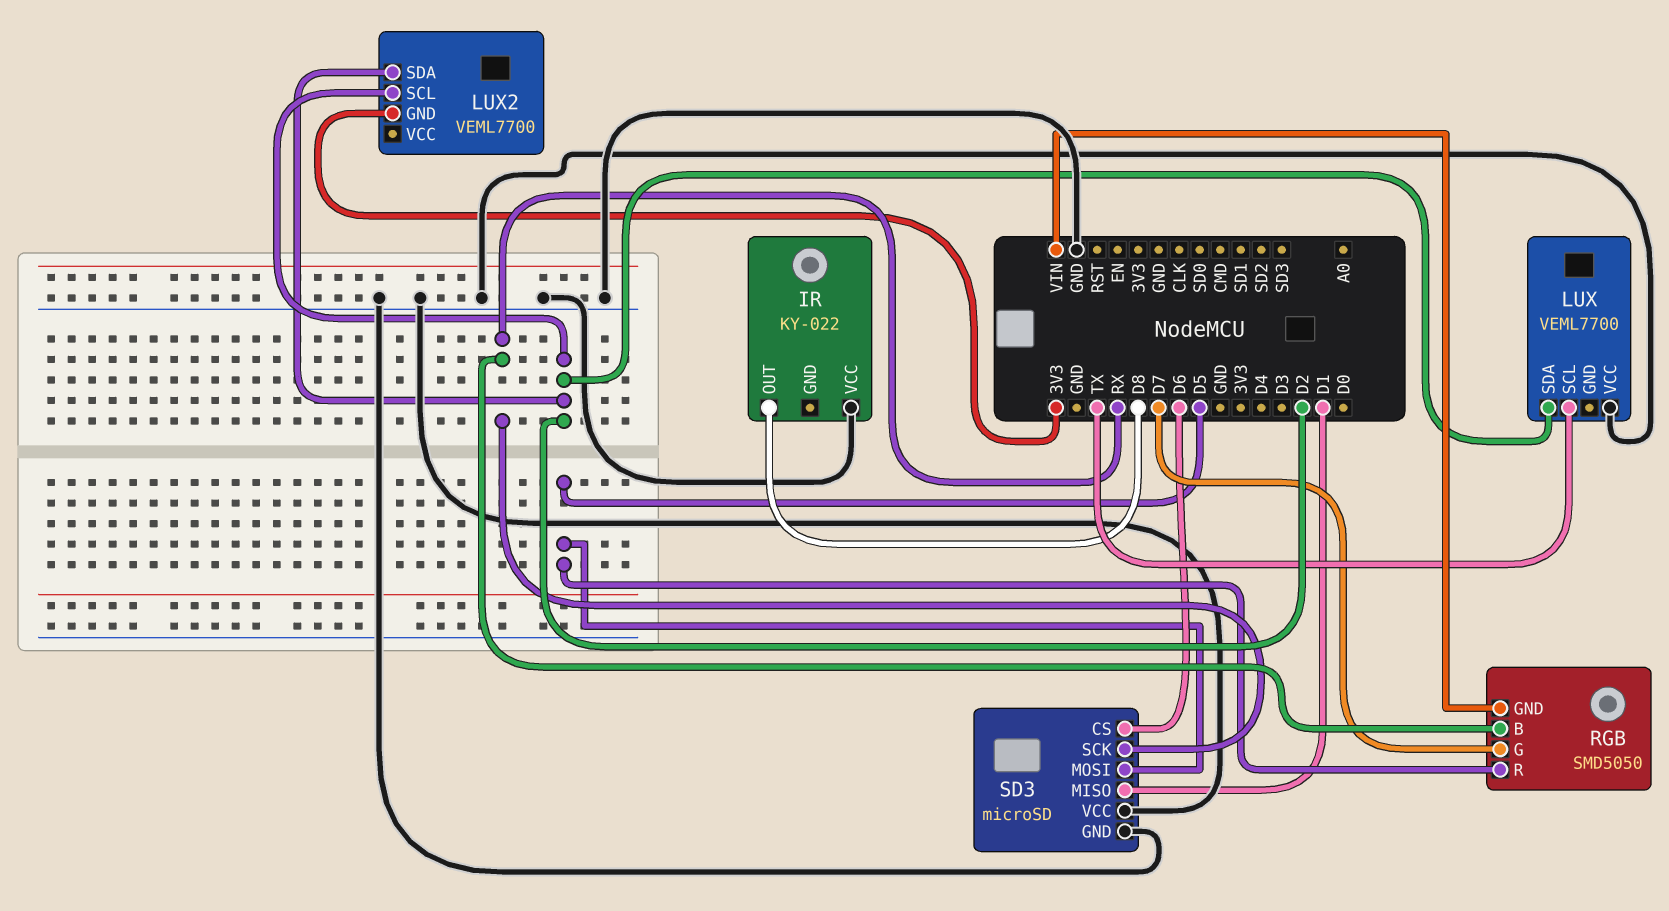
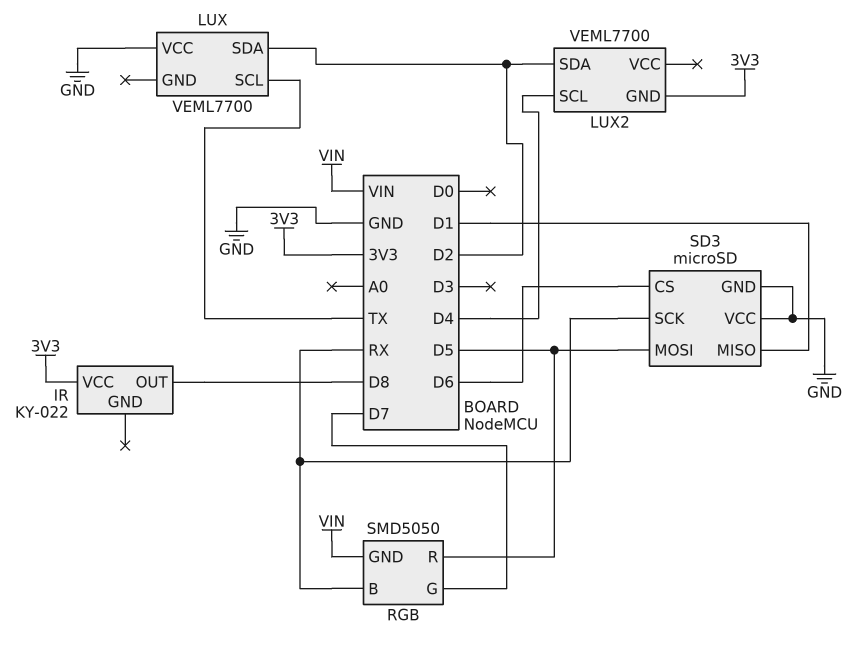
IR pin VCC: GND -> 3V3
LUX2 pin SCL: D2 -> D4

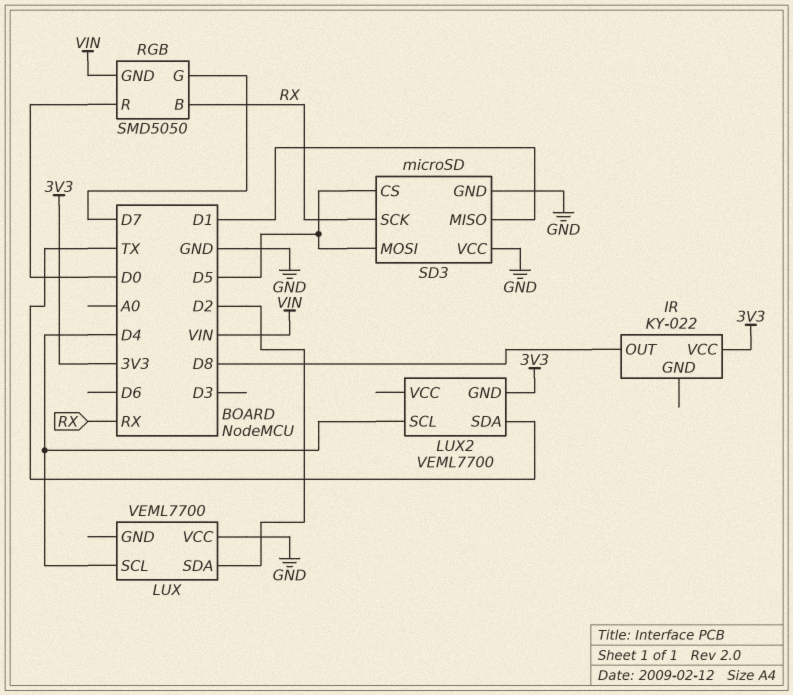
LUX pin SCL: TX -> D4
LUX2 pin SDA: D2 -> TX
RGB pin R: D5 -> D0
SD3 pin CS: D6 -> D5

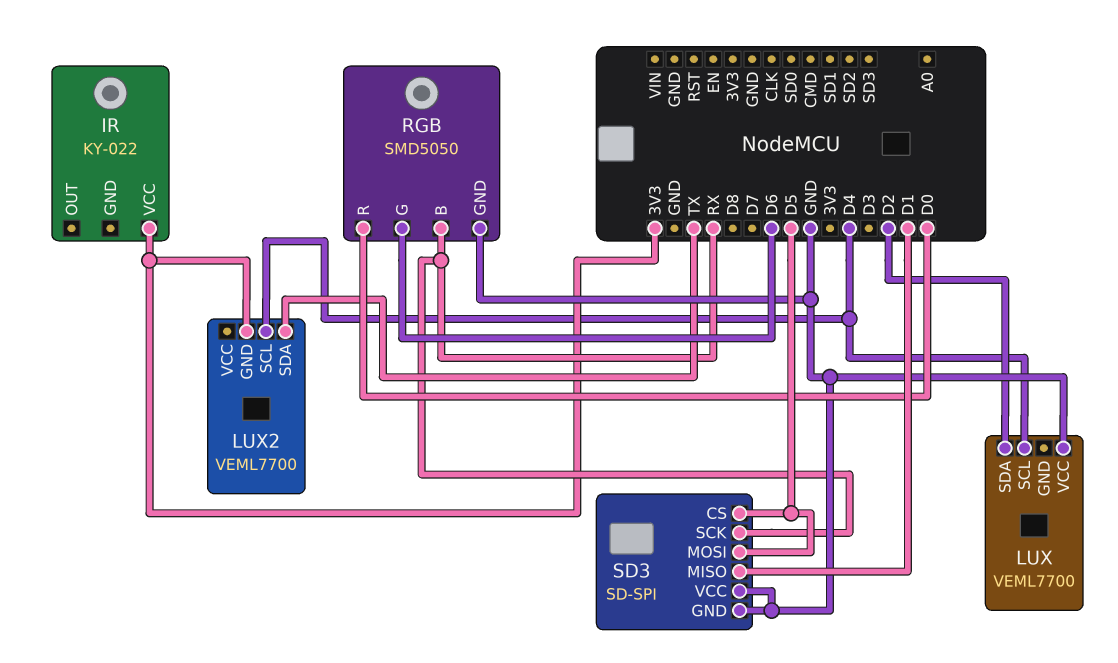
IR pin OUT: D8 -> none
RGB pin G: D7 -> D6
RGB pin GND: VIN -> GND
SD3: microSD -> SD-SPI

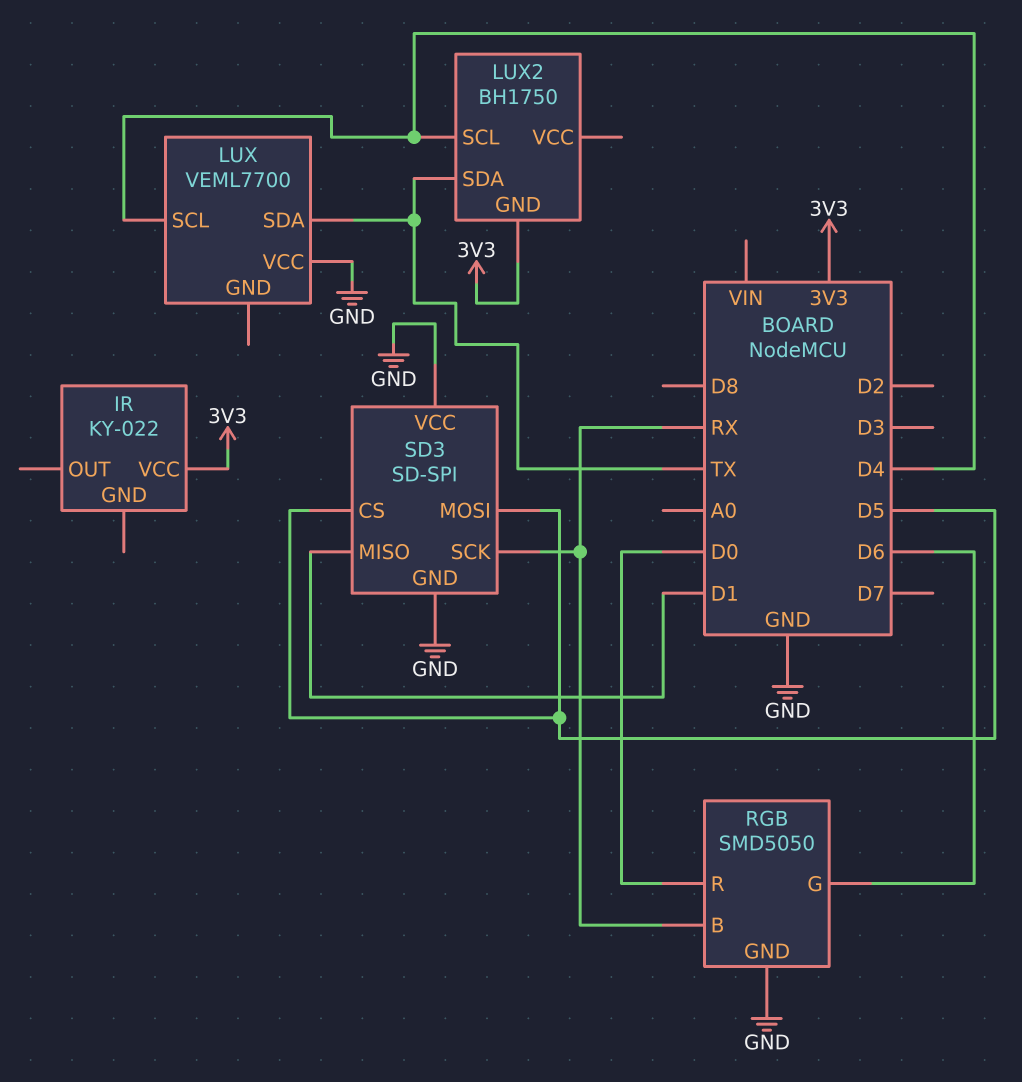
LUX pin SDA: D2 -> TX
LUX2: VEML7700 -> BH1750

